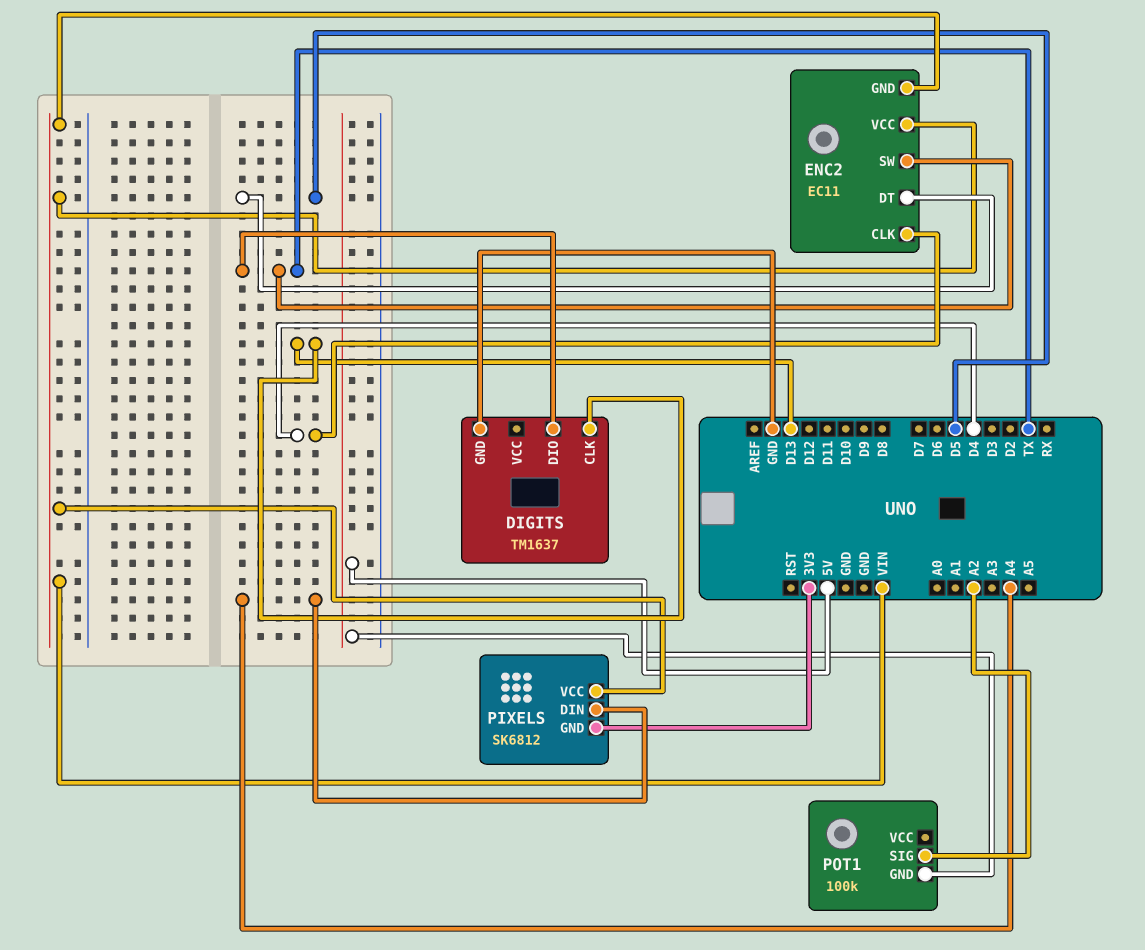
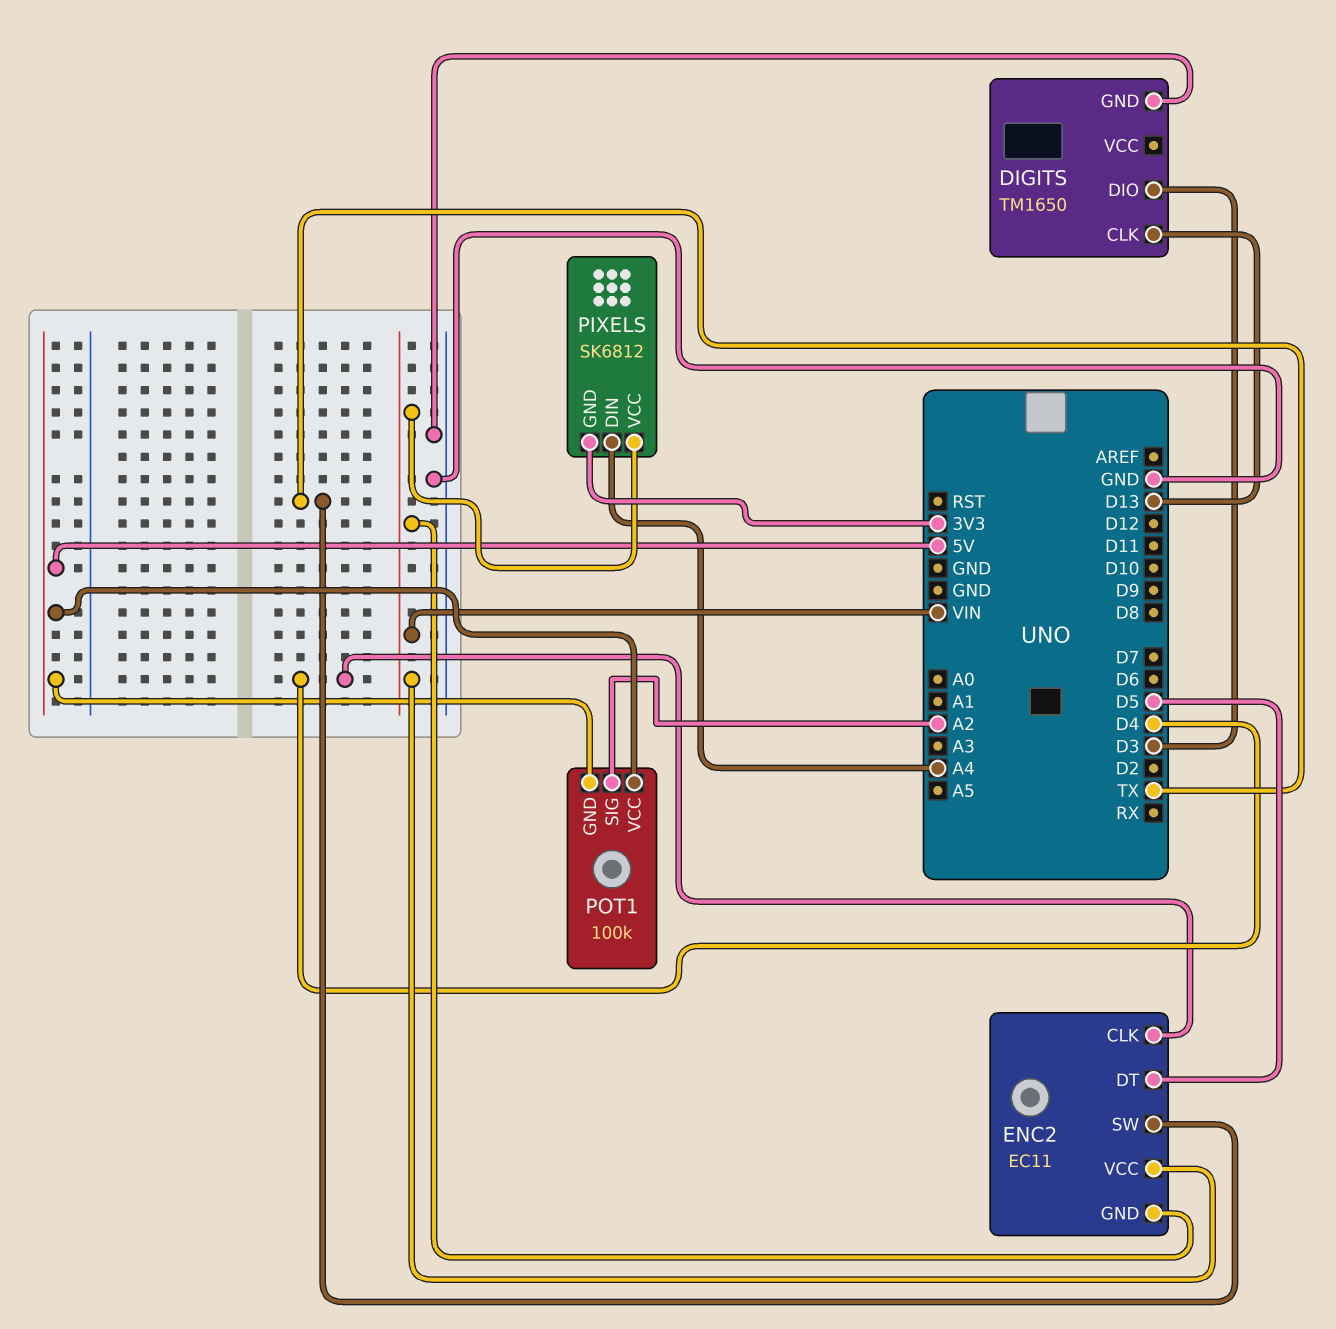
DIGITS: TM1637 -> TM1650
DIGITS pin DIO: TX -> D3
POT1 pin VCC: none -> 5V

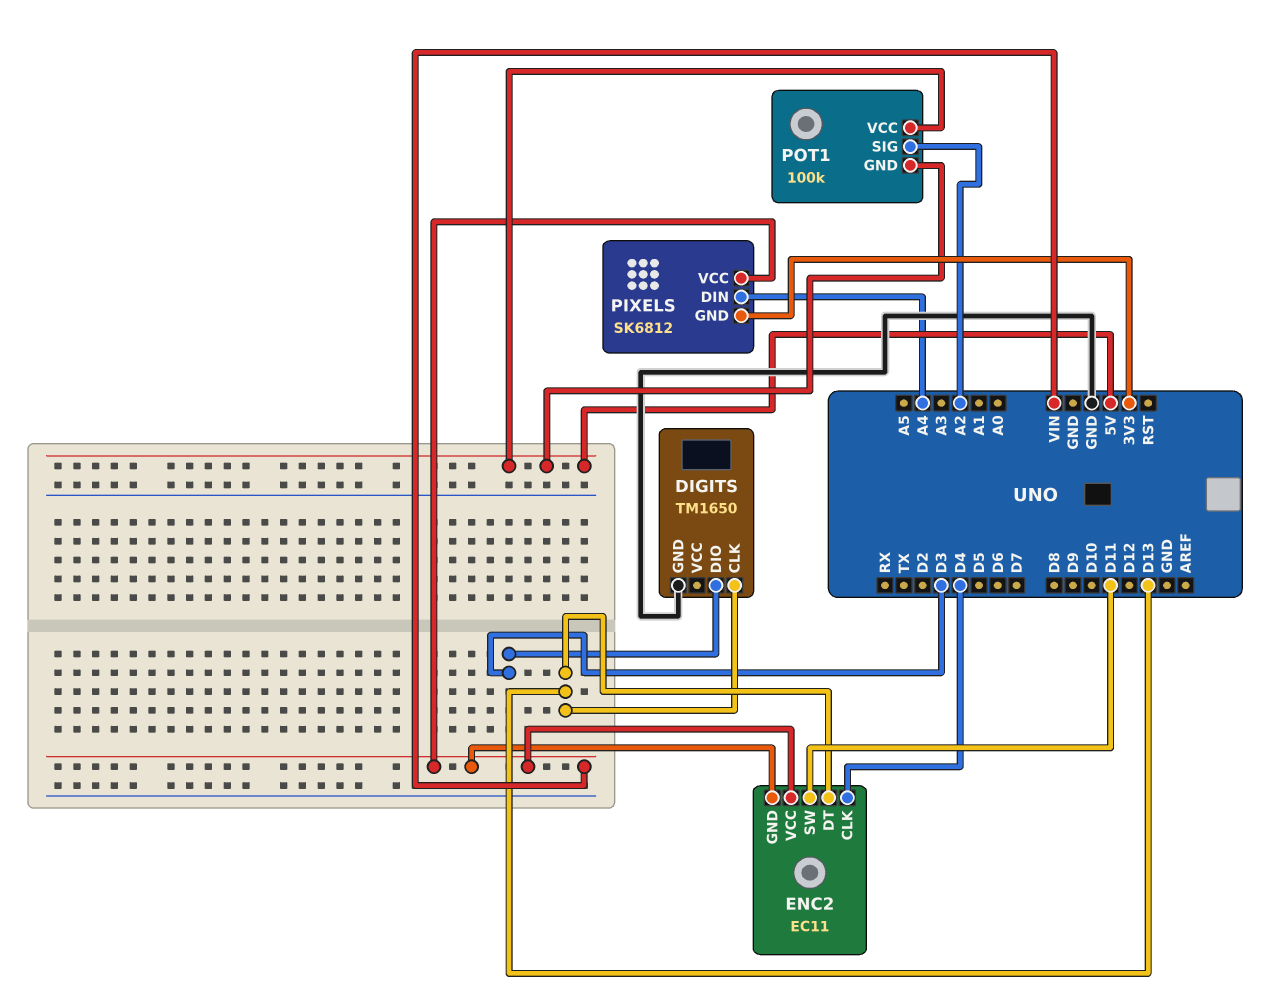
ENC2 pin DT: D5 -> D13
ENC2 pin SW: TX -> D11

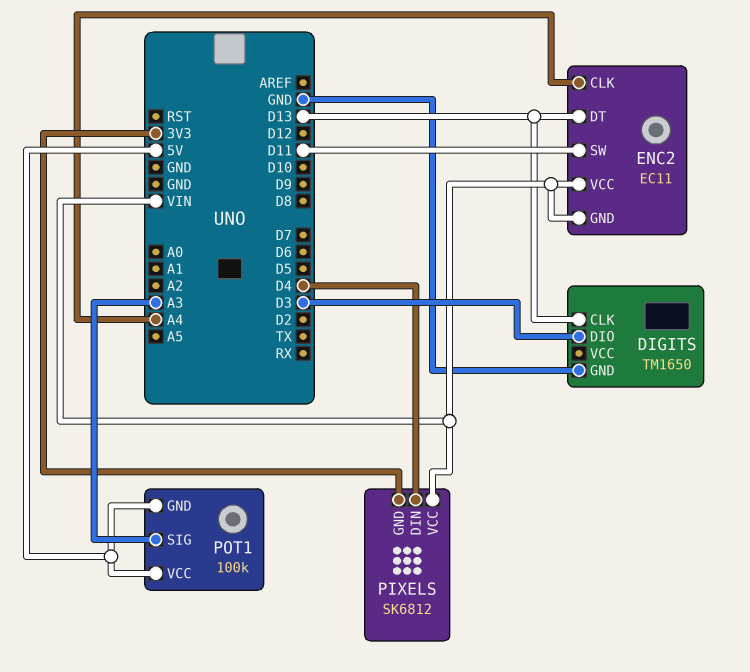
ENC2 pin CLK: D4 -> A4
PIXELS pin DIN: A4 -> D4
POT1 pin SIG: A2 -> A3

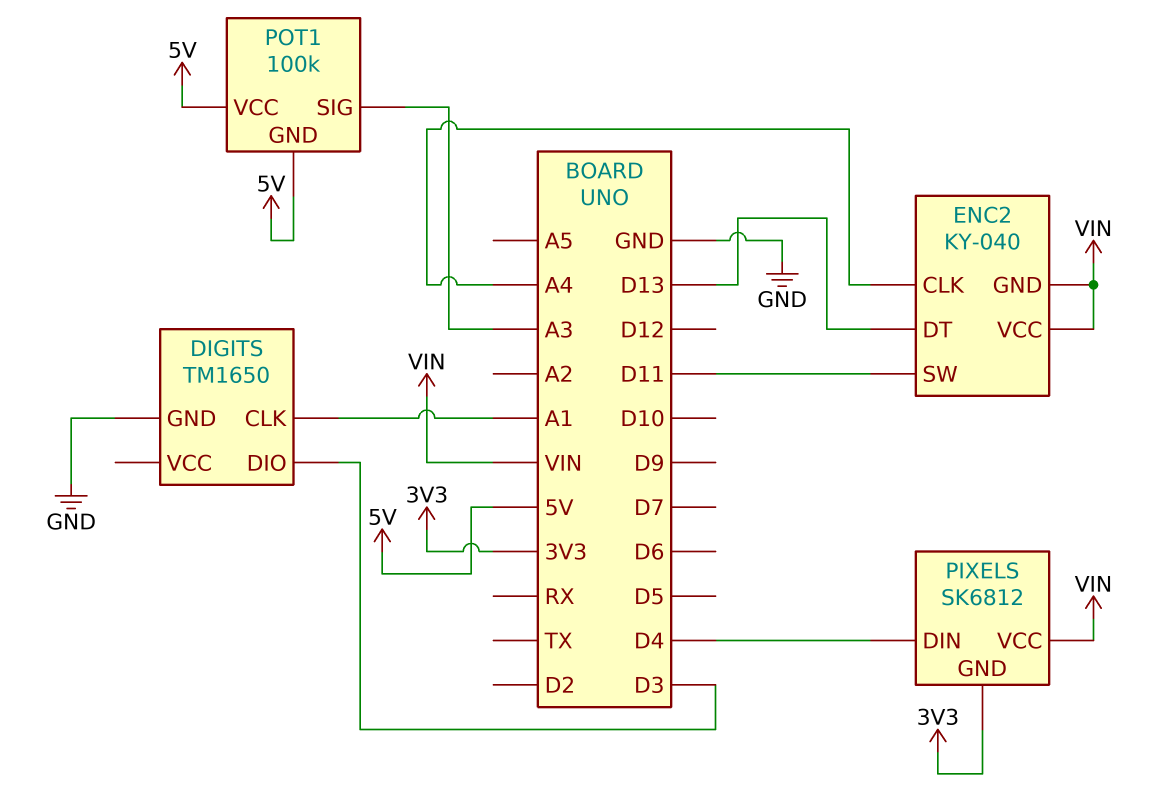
DIGITS pin CLK: D13 -> A1
ENC2: EC11 -> KY-040

